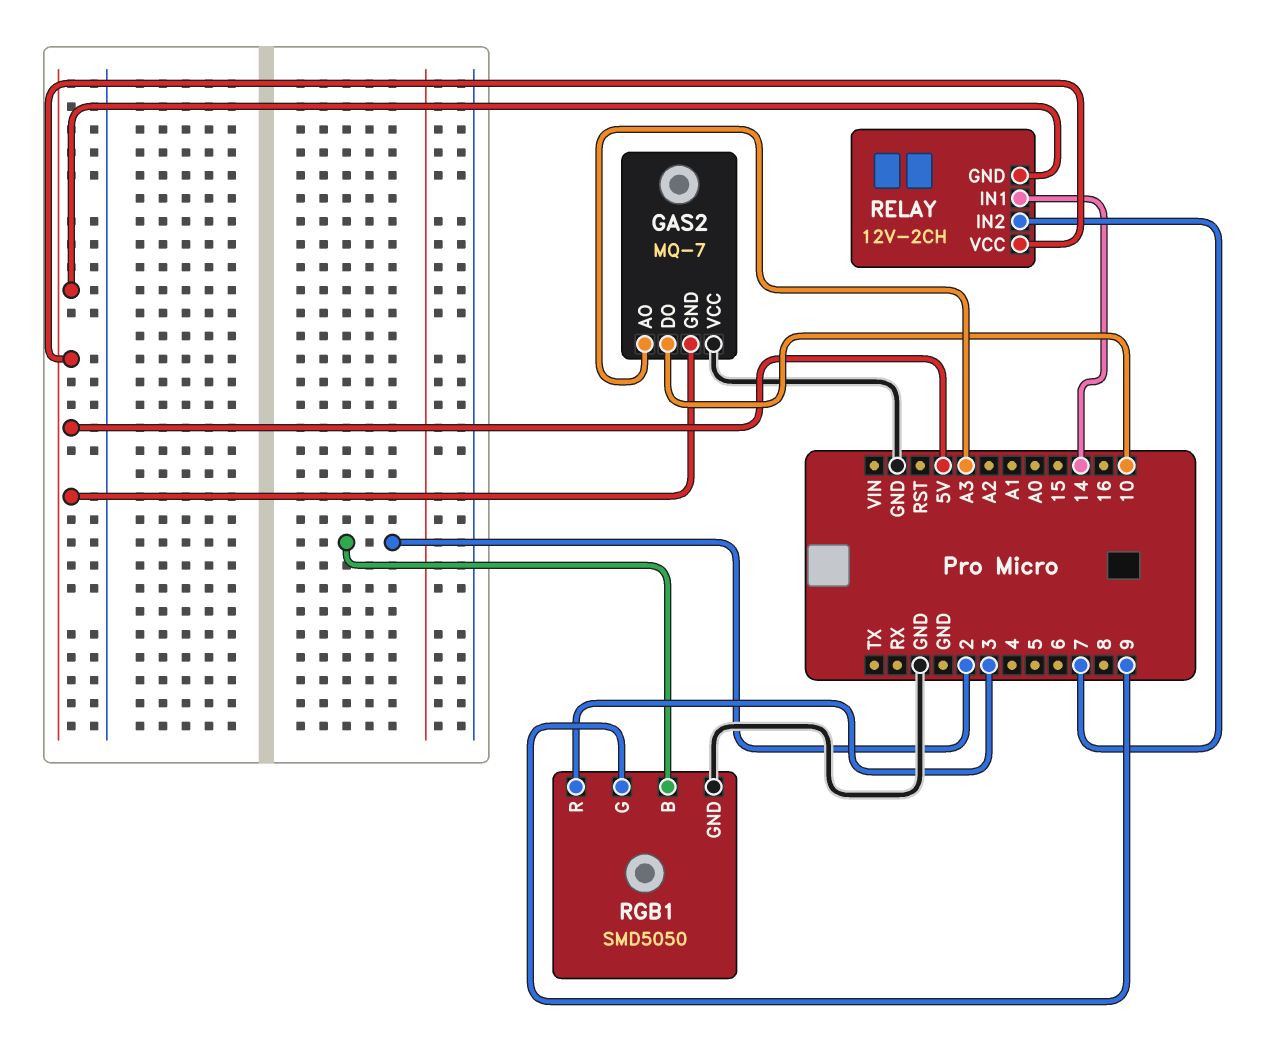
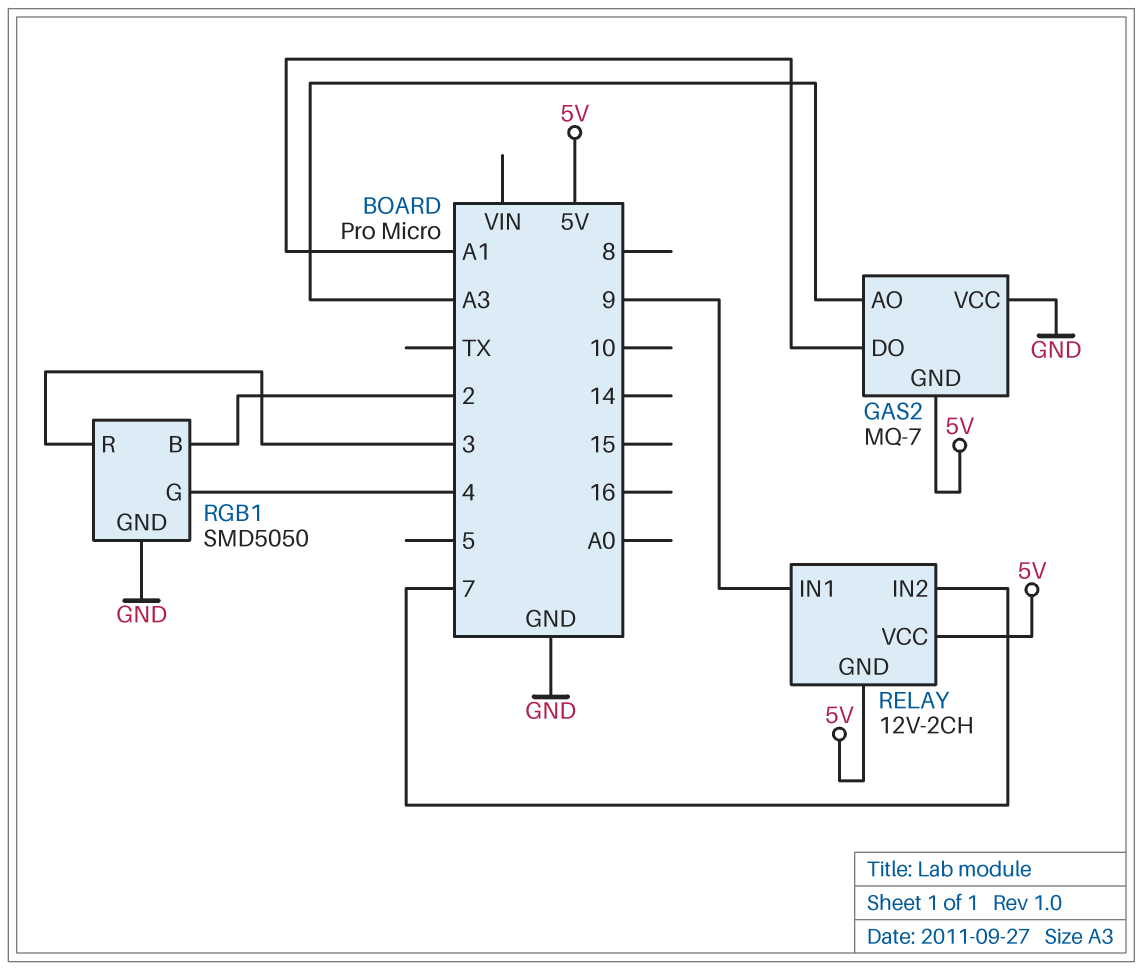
GAS2 pin DO: 10 -> A1
RELAY pin IN1: 14 -> 9
RGB1 pin G: 9 -> 4

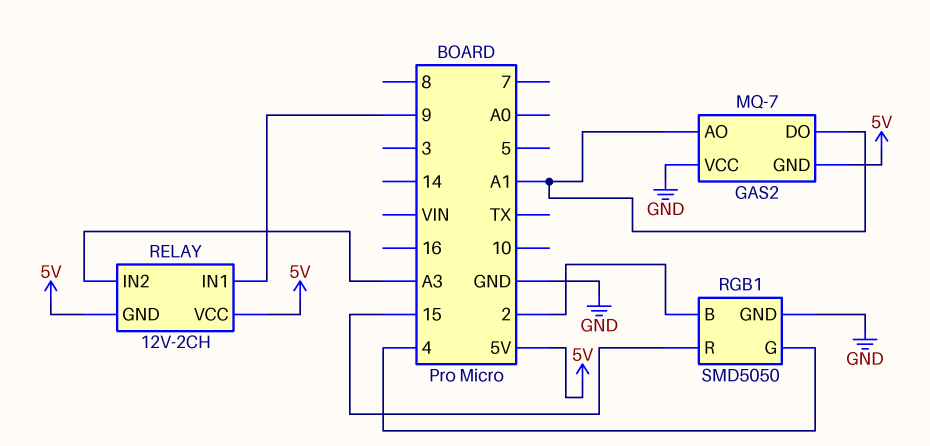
GAS2 pin AO: A3 -> A1
RELAY pin IN2: 7 -> A3
RGB1 pin R: 3 -> 15

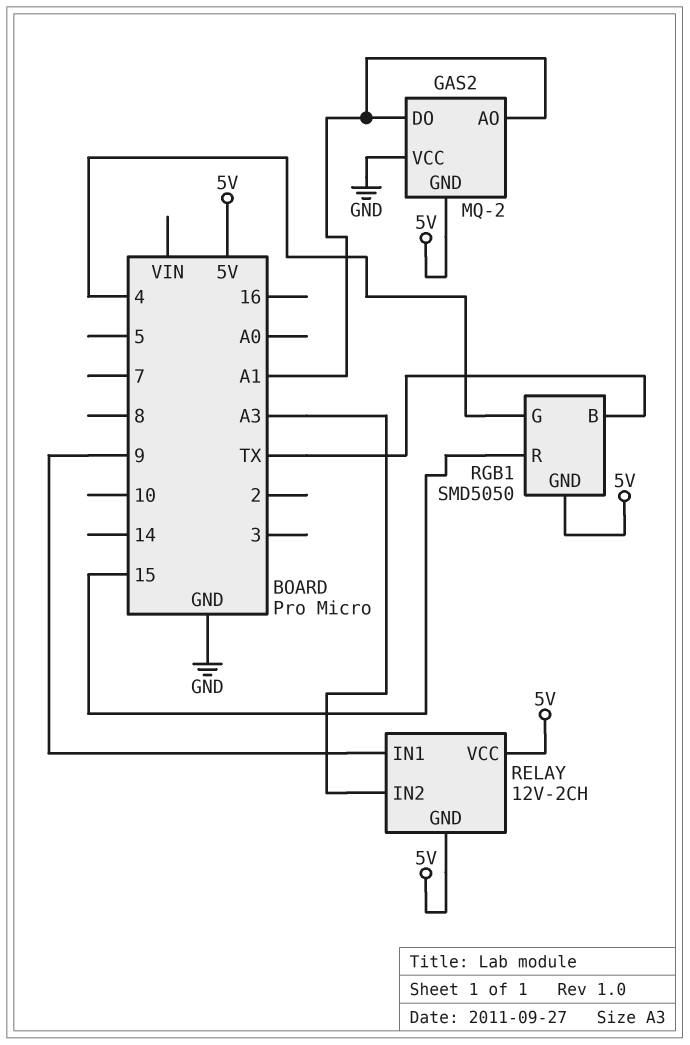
GAS2: MQ-7 -> MQ-2
RGB1 pin B: 2 -> TX
RGB1 pin GND: GND -> 5V

